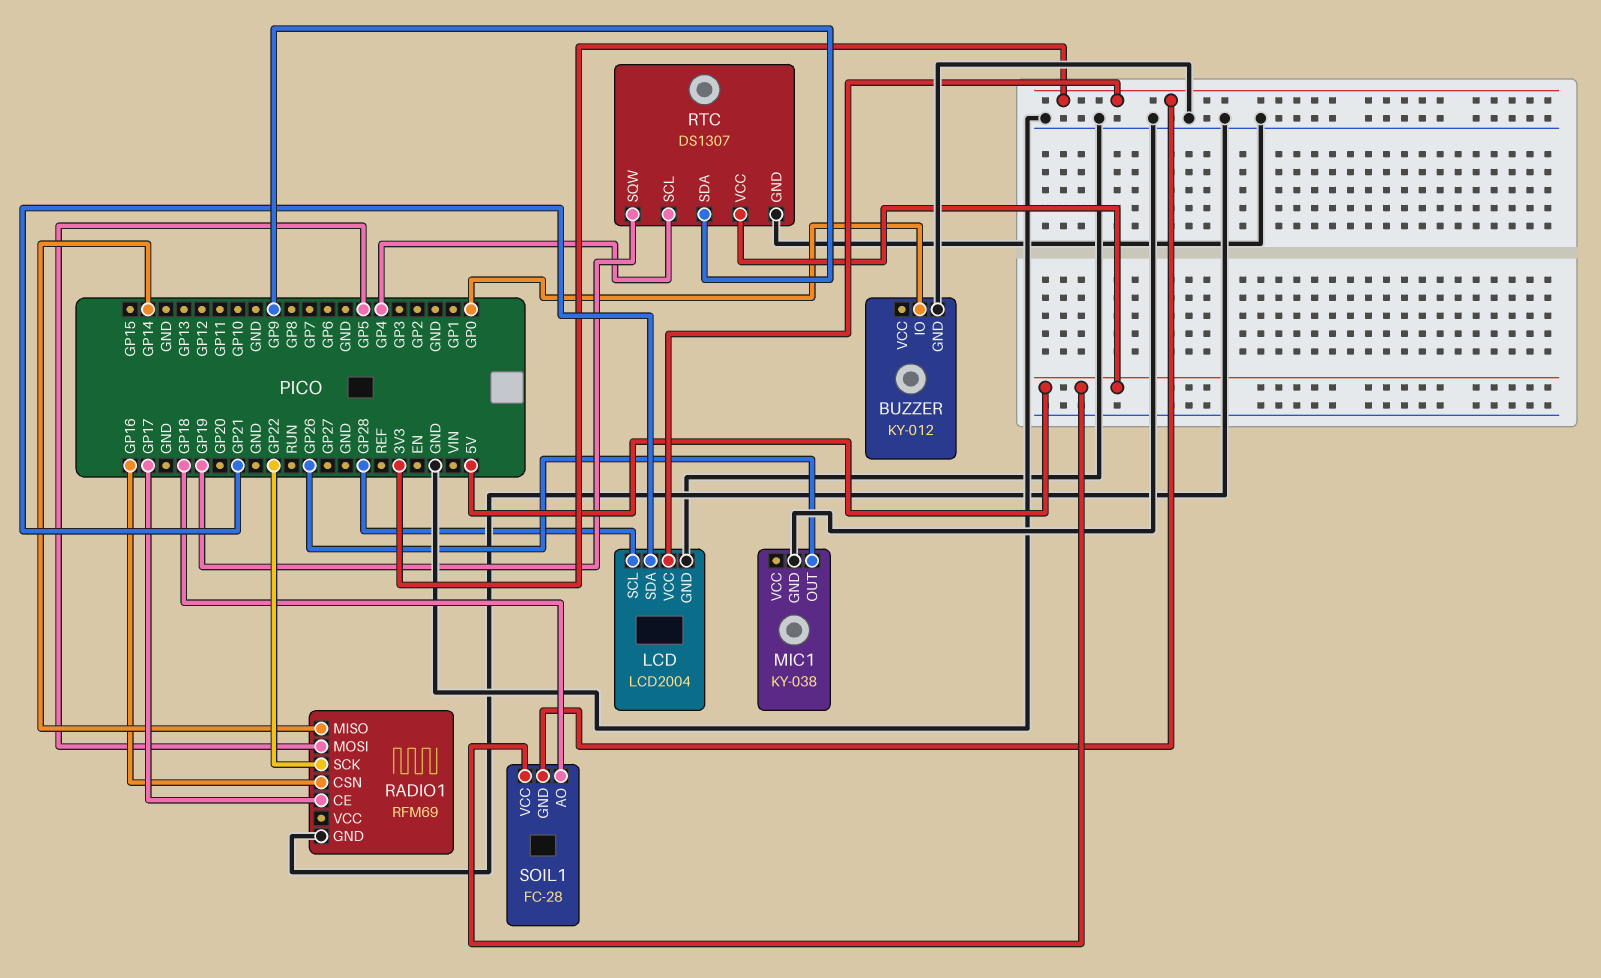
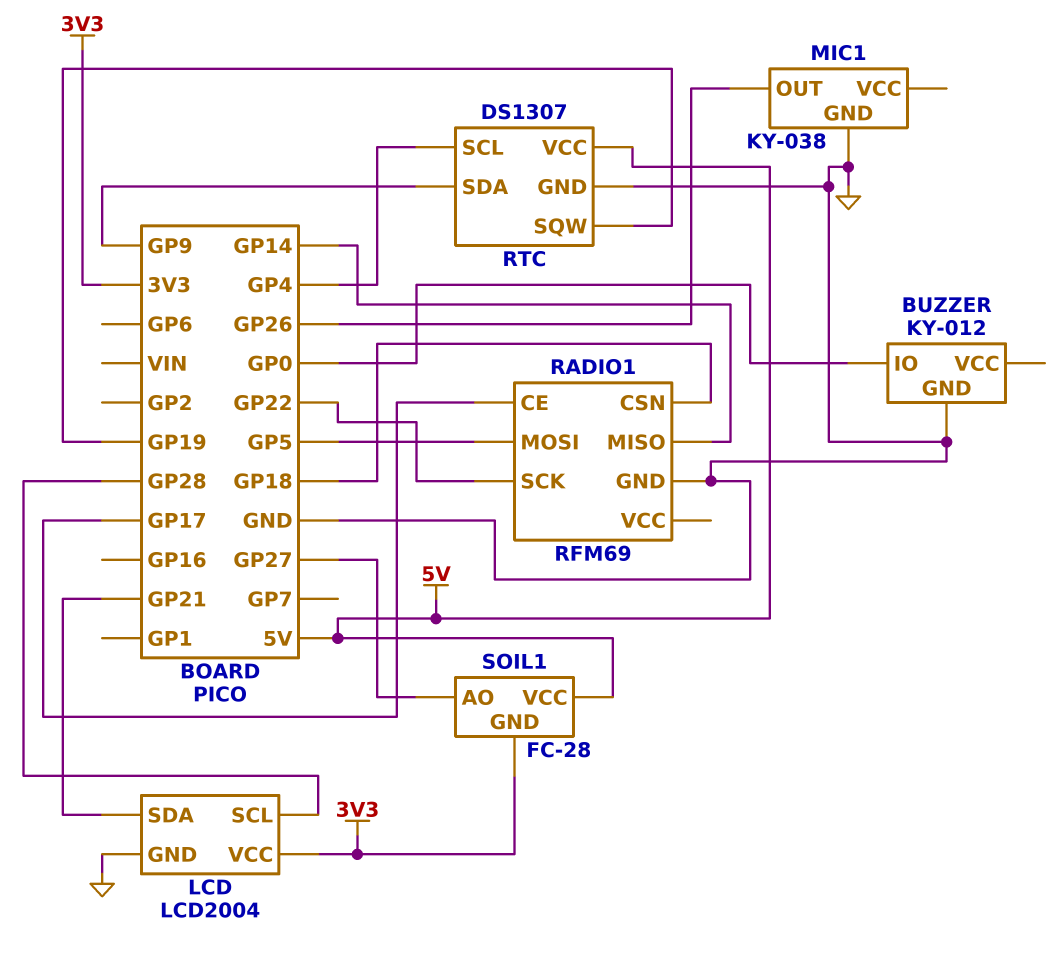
RADIO1 pin CSN: GP16 -> GP18
SOIL1 pin AO: GP18 -> GP27

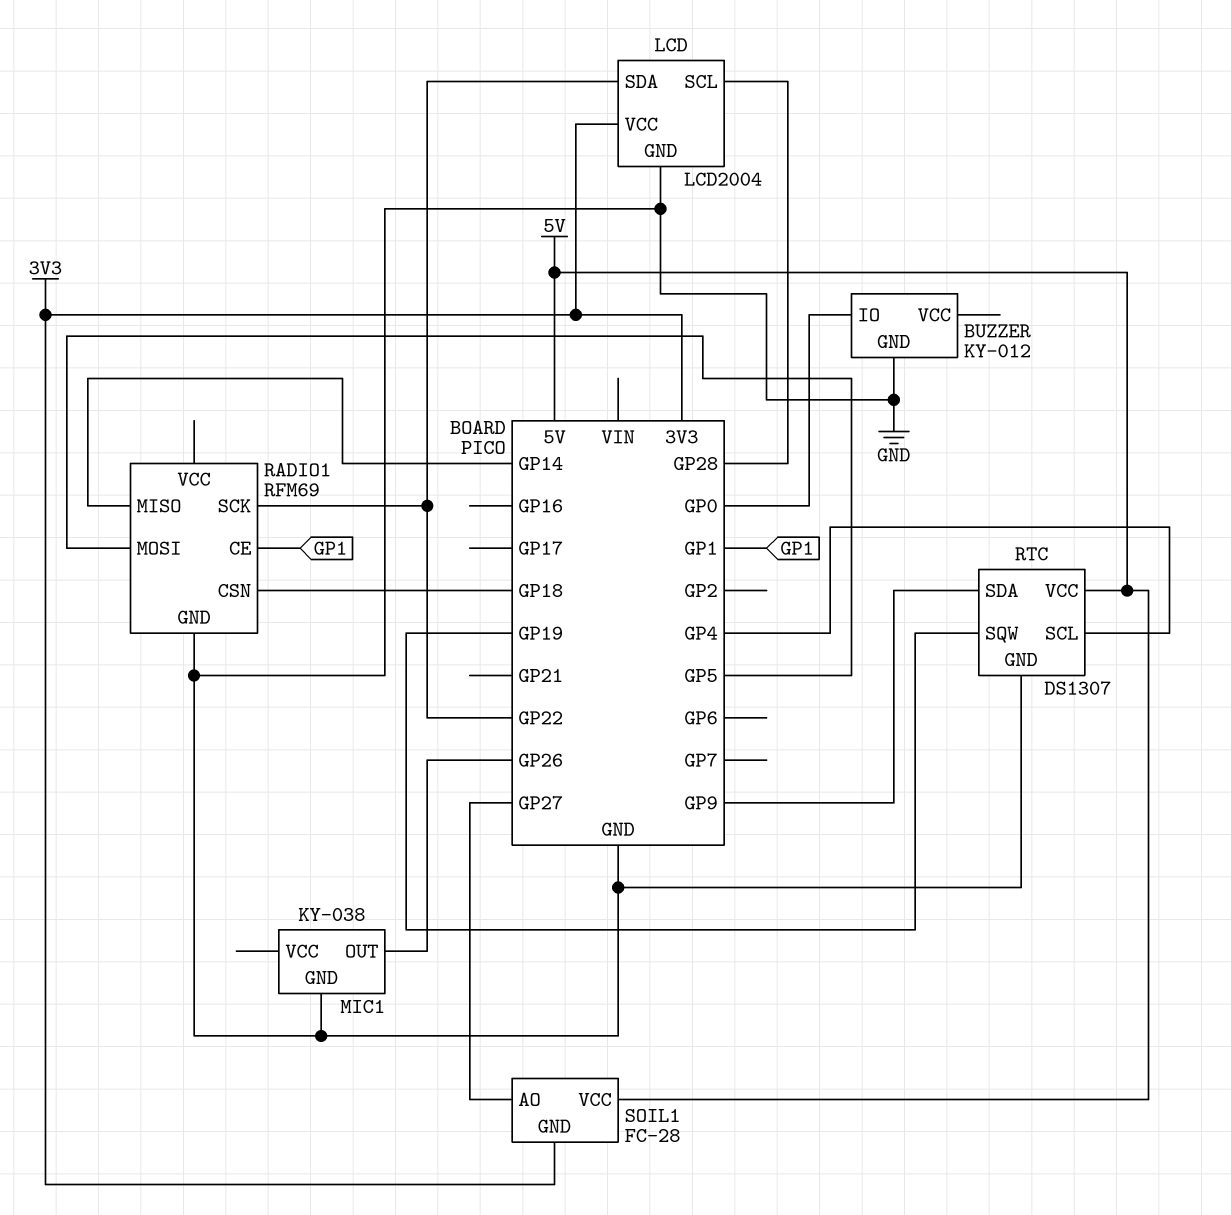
LCD pin SDA: GP21 -> GP22
RADIO1 pin CE: GP17 -> GP1

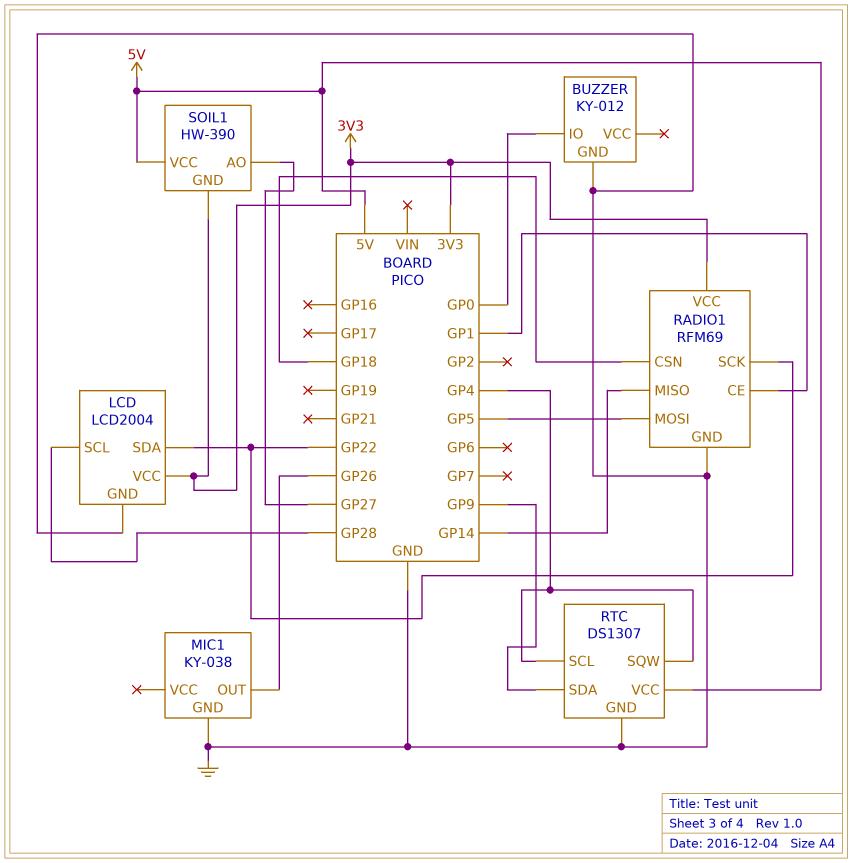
RADIO1 pin VCC: none -> 3V3
RTC pin SQW: GP19 -> GP4
SOIL1: FC-28 -> HW-390

